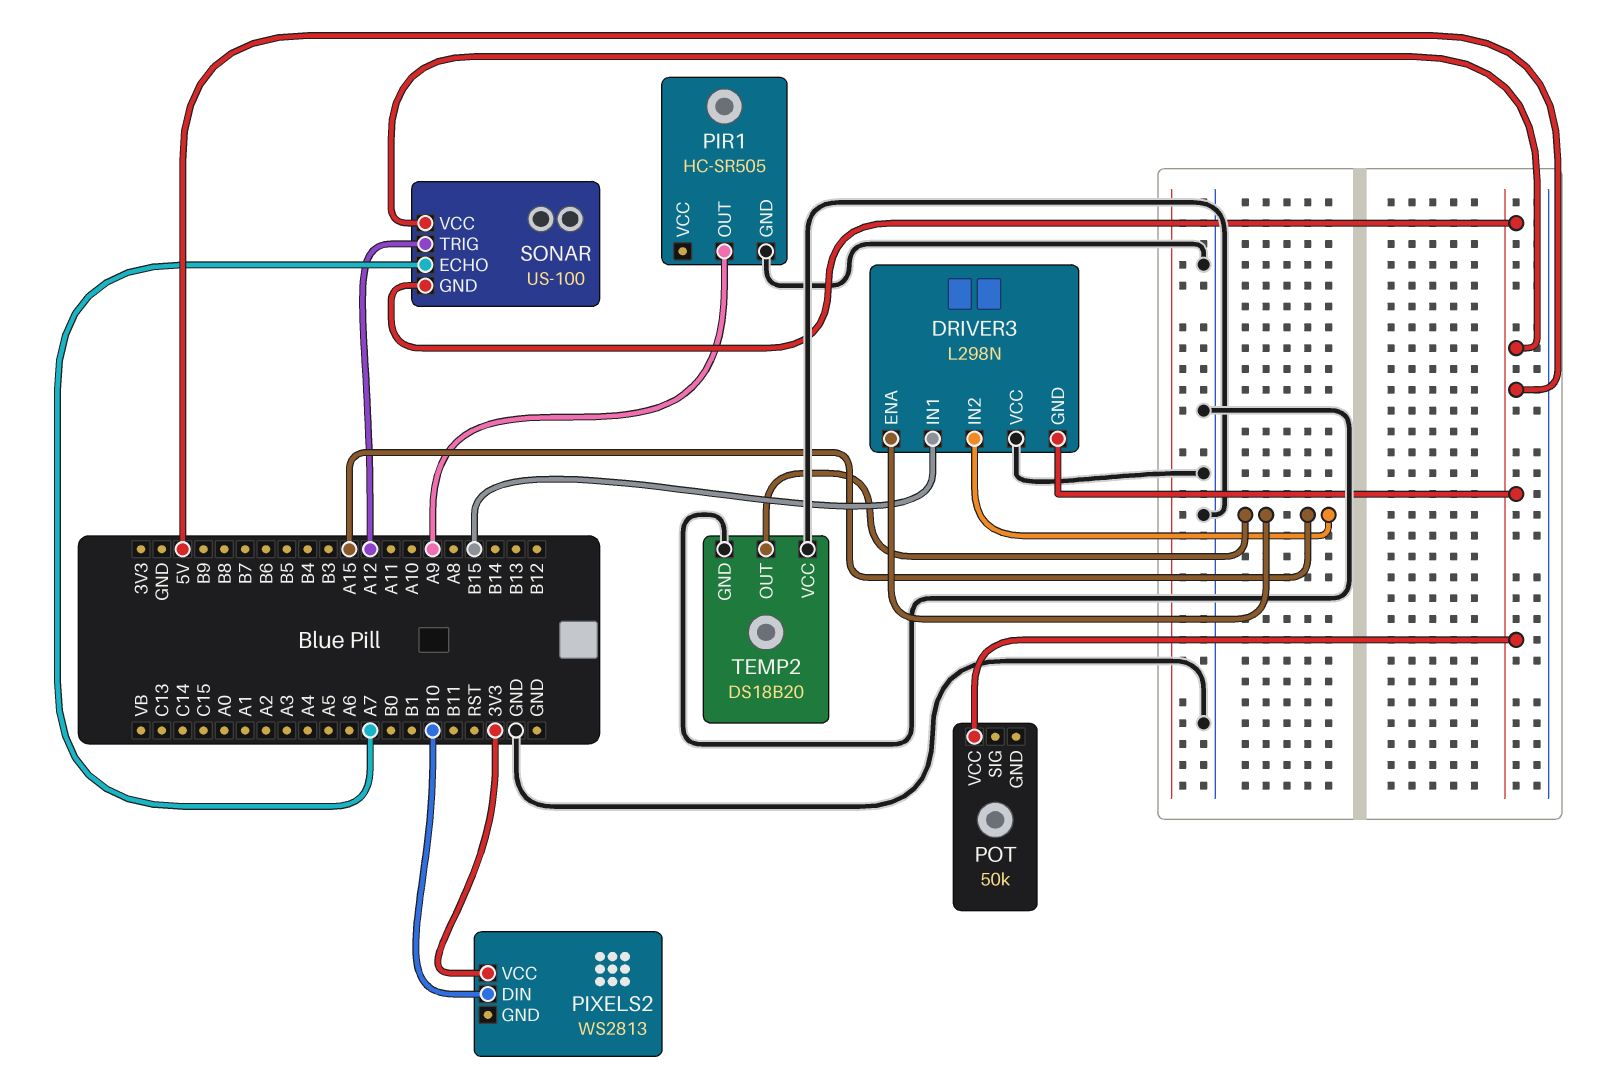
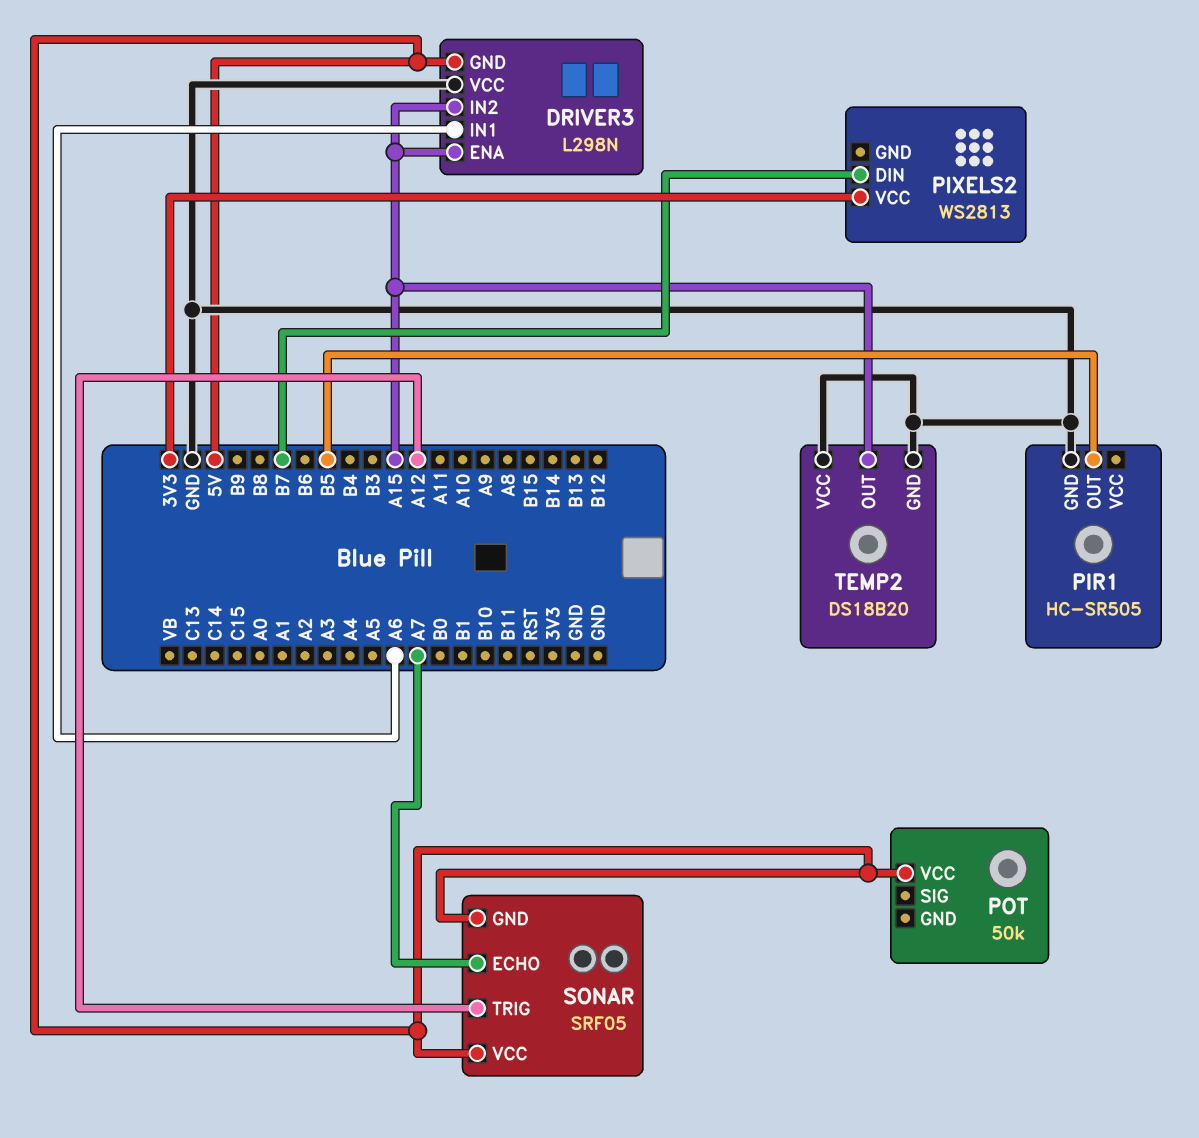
DRIVER3 pin IN1: B15 -> A6
PIR1 pin OUT: A9 -> B5
PIXELS2 pin DIN: B10 -> B7
SONAR: US-100 -> SRF05

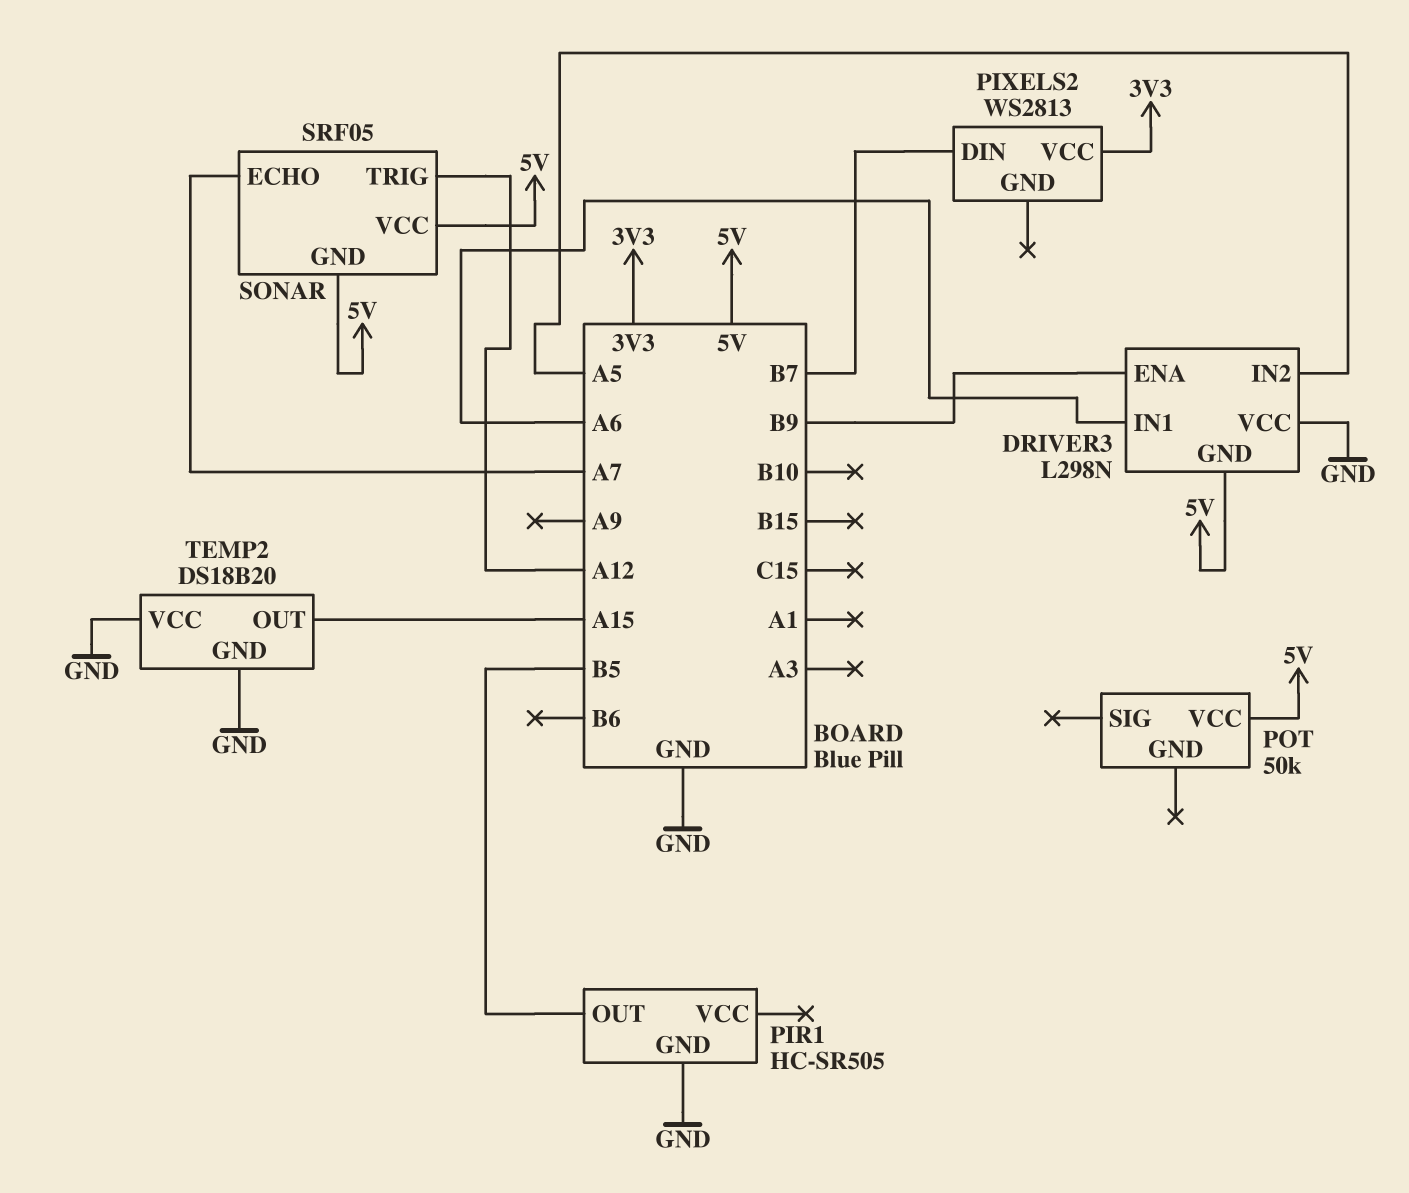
DRIVER3 pin ENA: A15 -> B9
DRIVER3 pin IN2: A15 -> A5

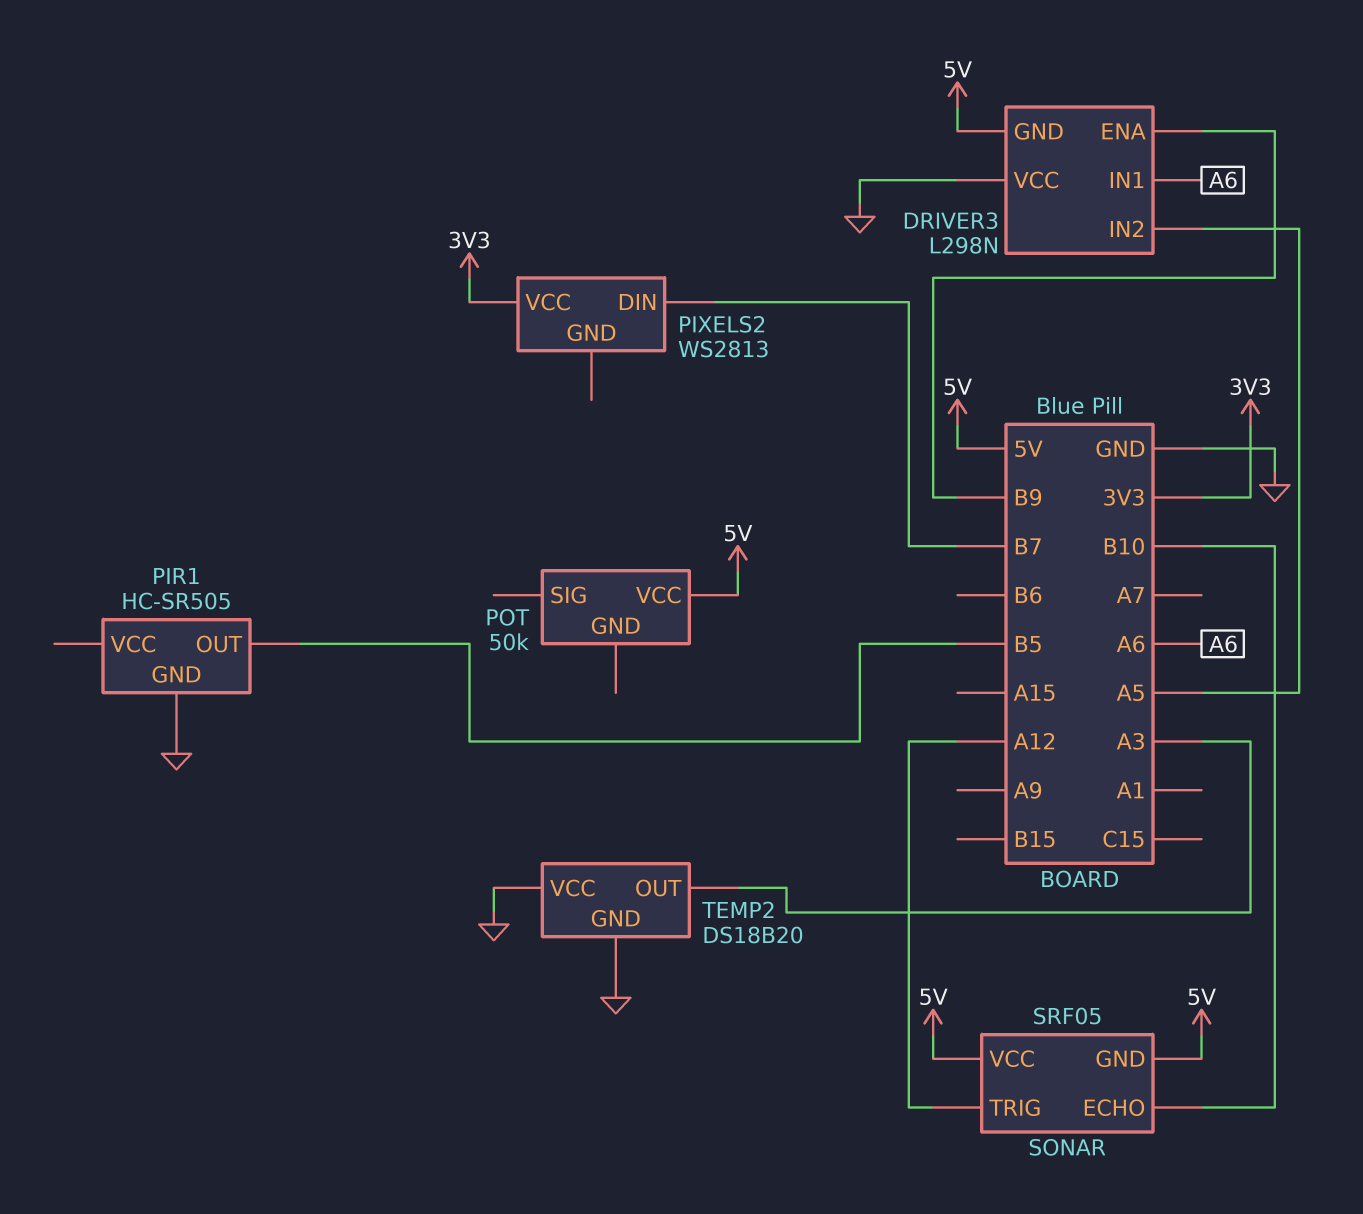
SONAR pin ECHO: A7 -> B10
TEMP2 pin OUT: A15 -> A3

